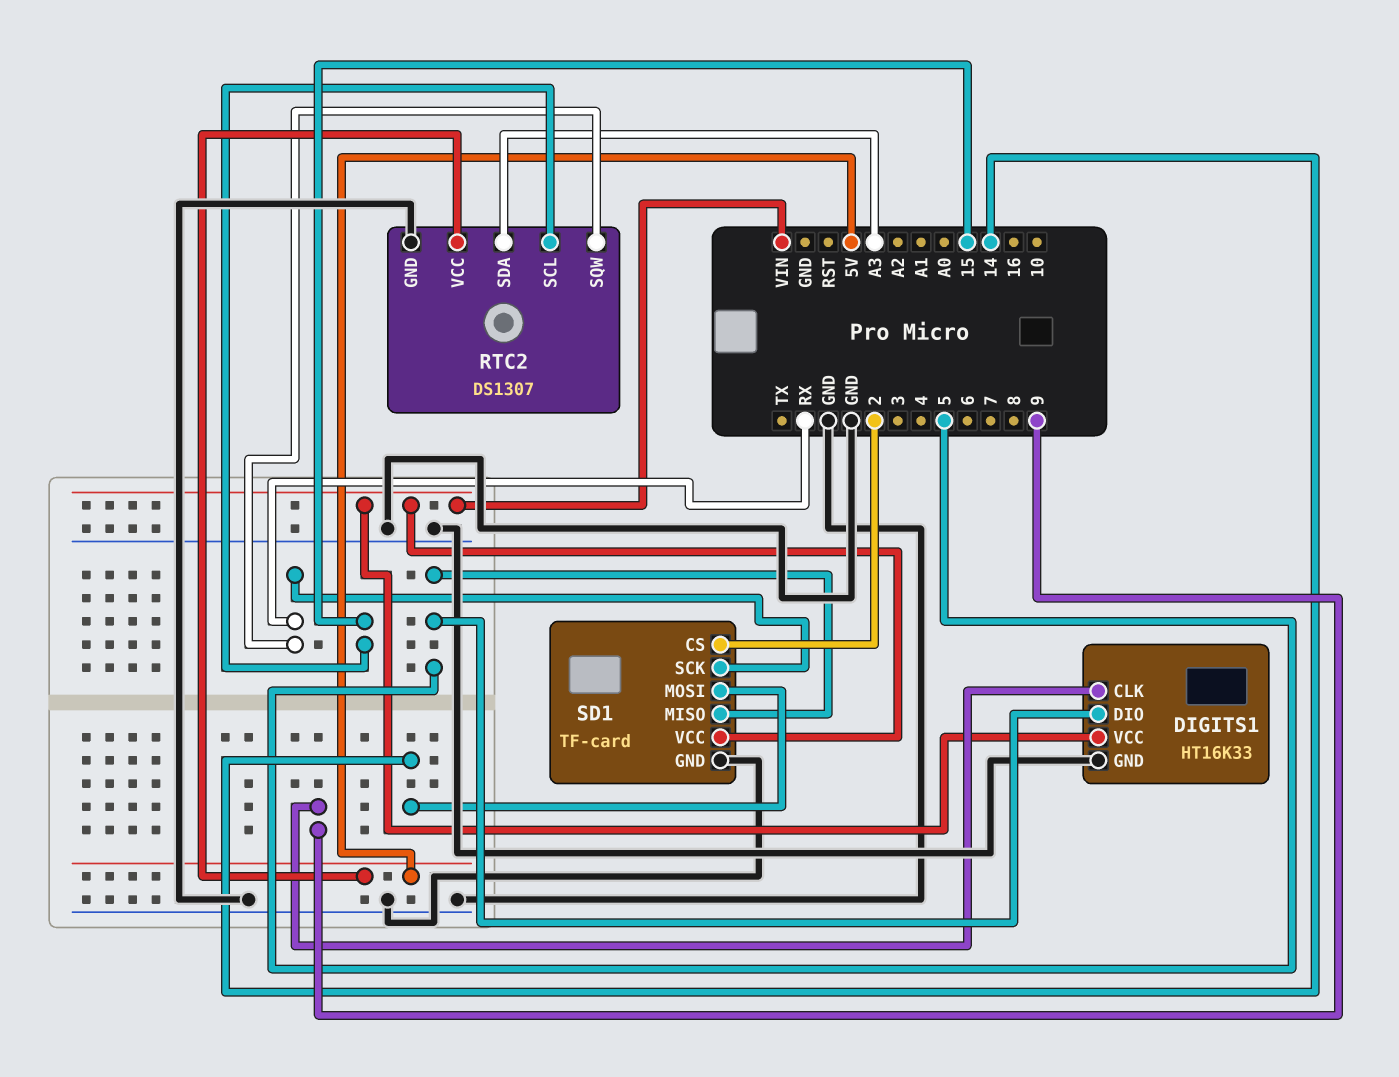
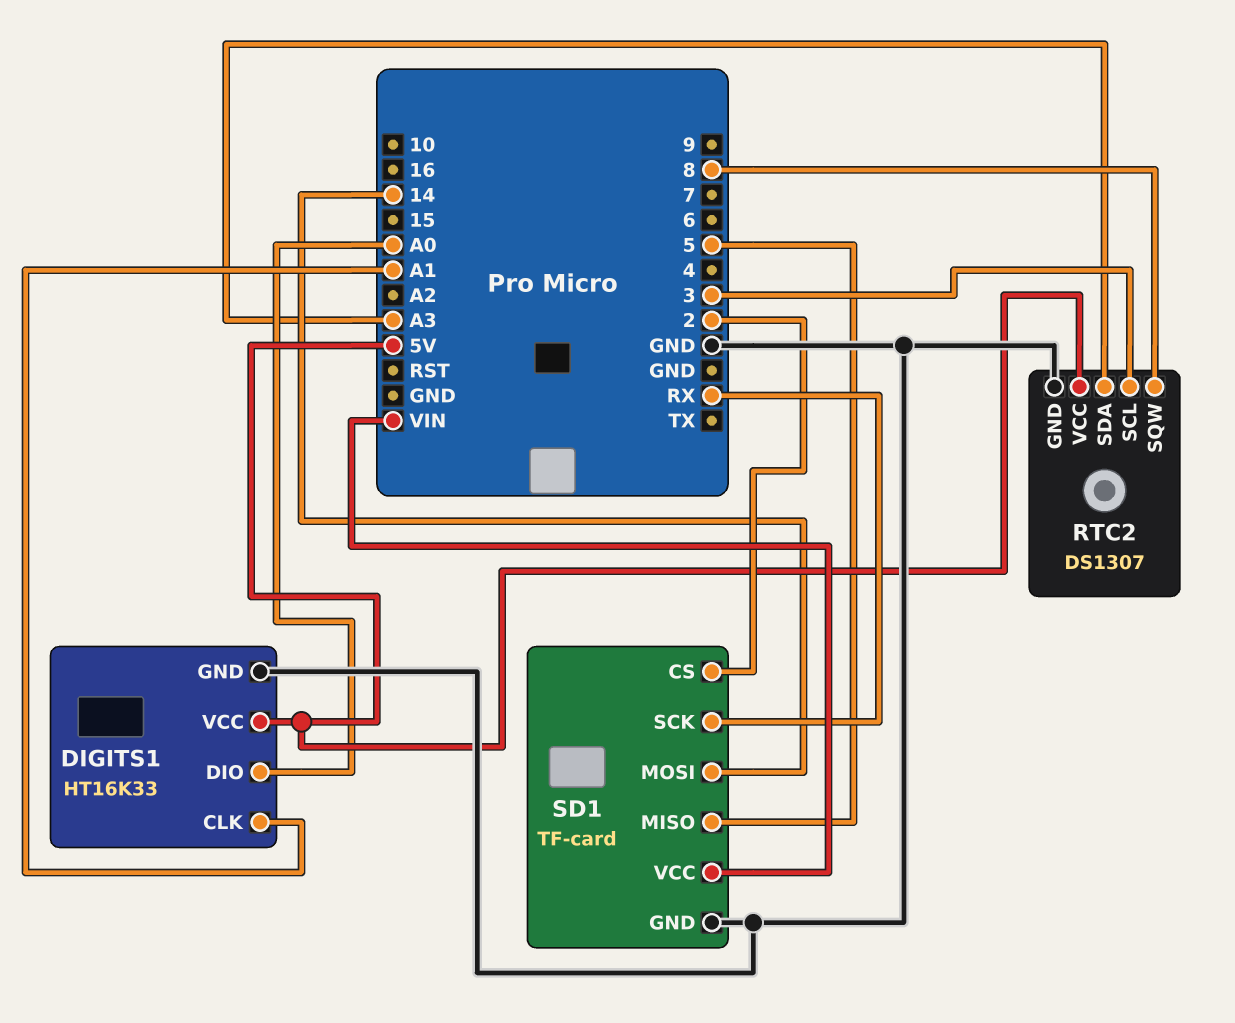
DIGITS1 pin CLK: 9 -> A1
DIGITS1 pin DIO: 5 -> A0
DIGITS1 pin VCC: VIN -> 5V
RTC2 pin SCL: 15 -> 3
RTC2 pin SQW: RX -> 8

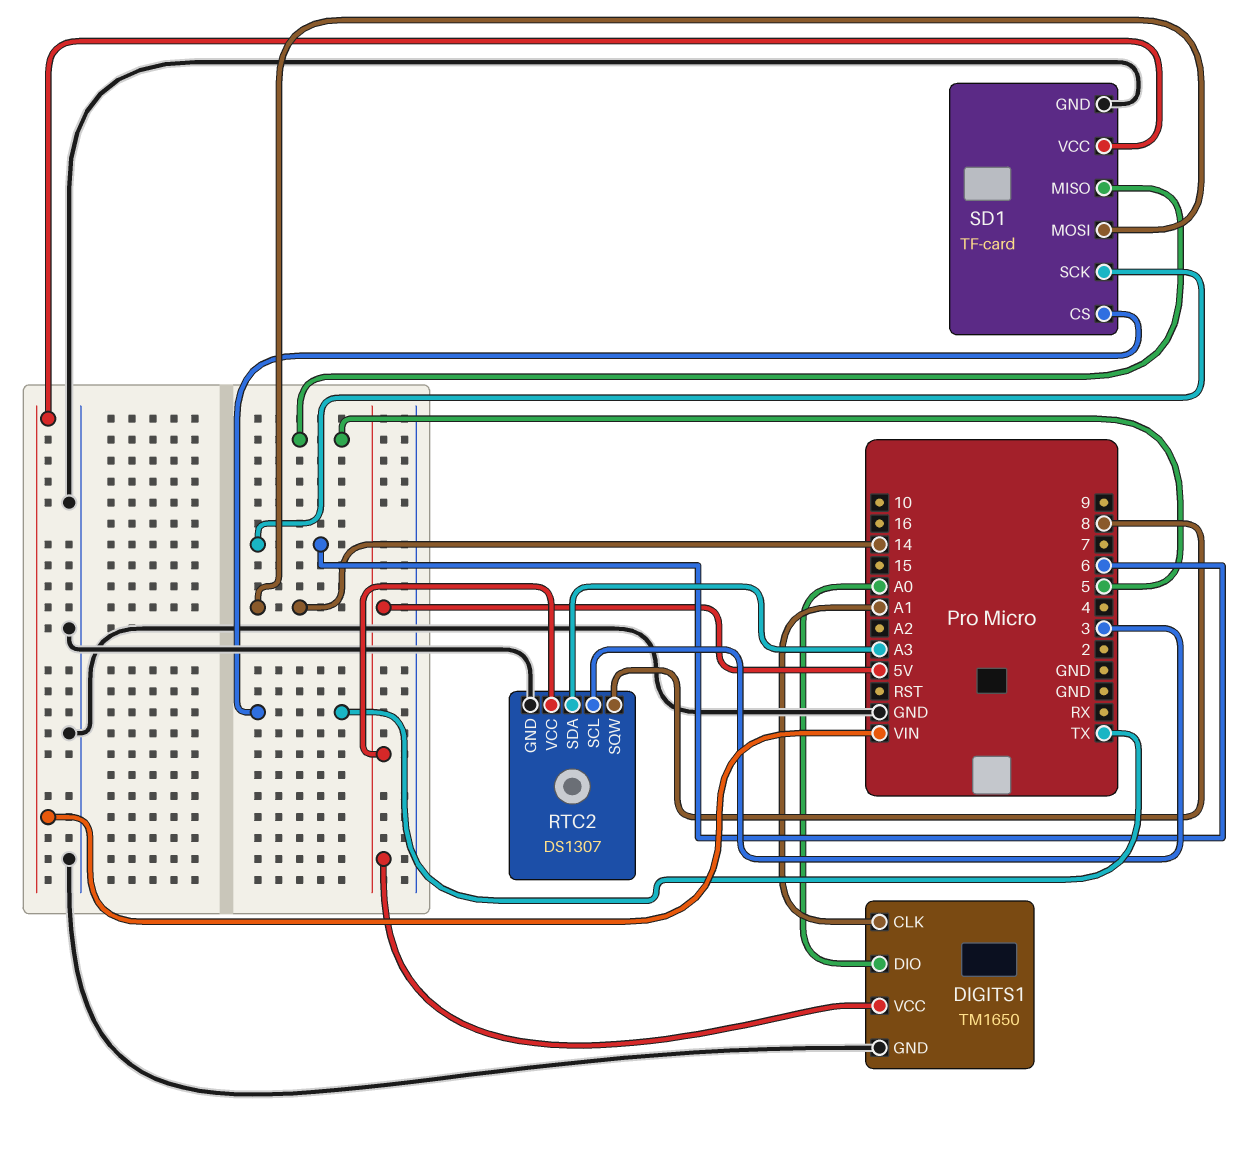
DIGITS1: HT16K33 -> TM1650
SD1 pin CS: 2 -> TX
SD1 pin SCK: RX -> 6

